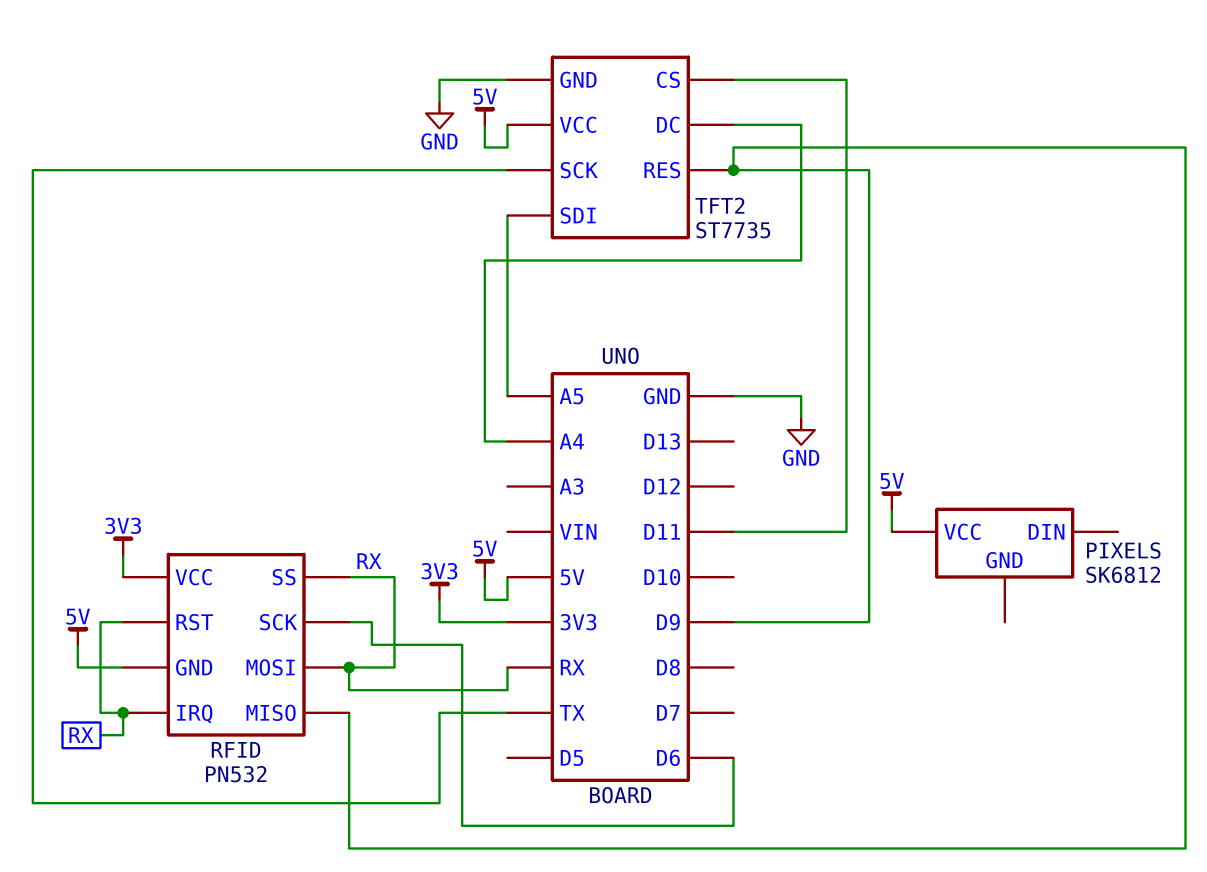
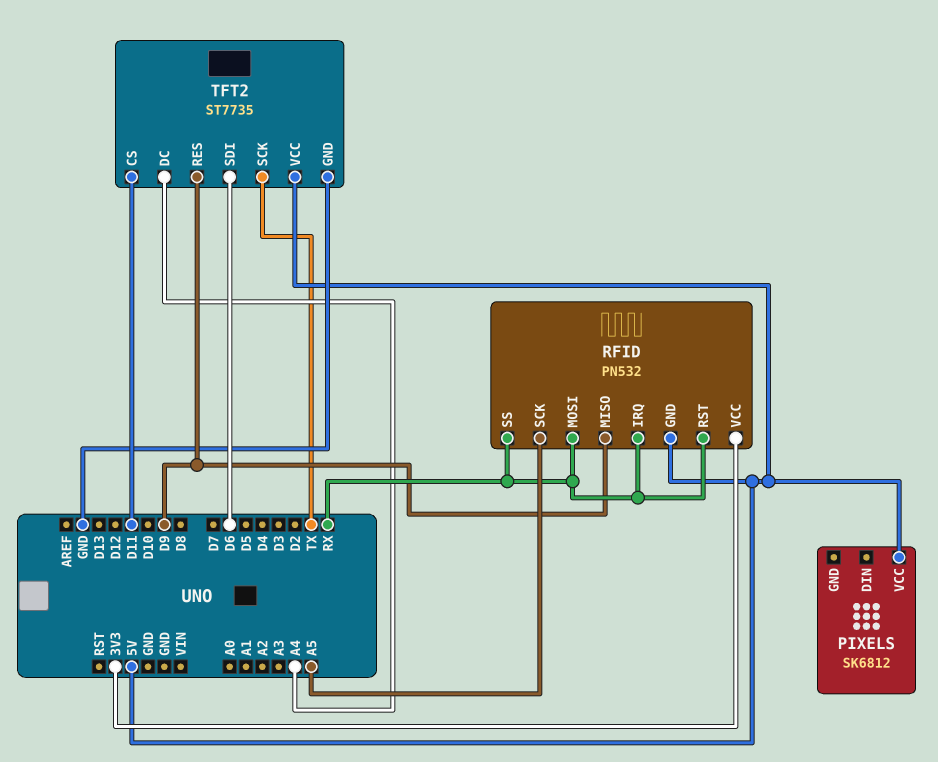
RFID pin SCK: D6 -> A5
TFT2 pin SDI: A5 -> D6

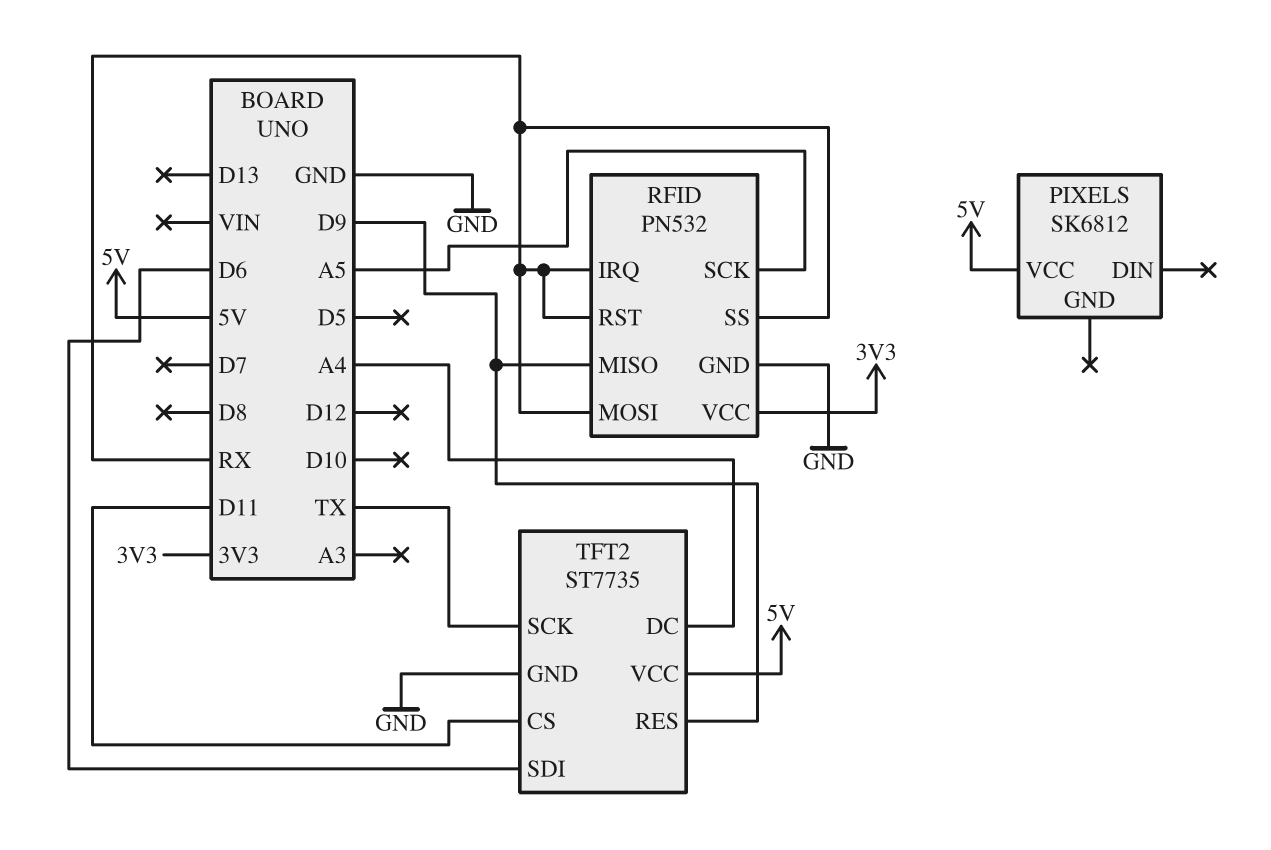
RFID pin GND: 5V -> GND

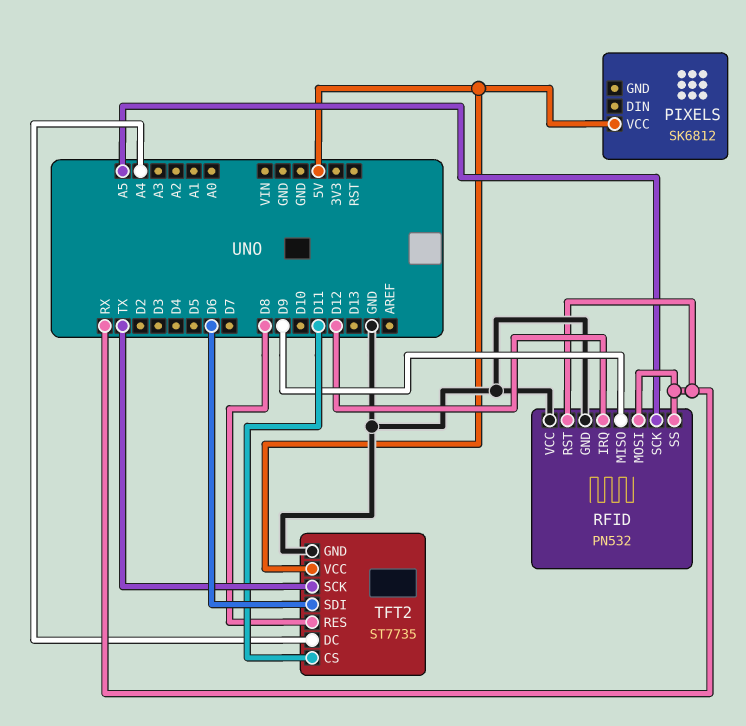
RFID pin IRQ: RX -> D12
RFID pin VCC: 3V3 -> GND
TFT2 pin RES: D9 -> D8

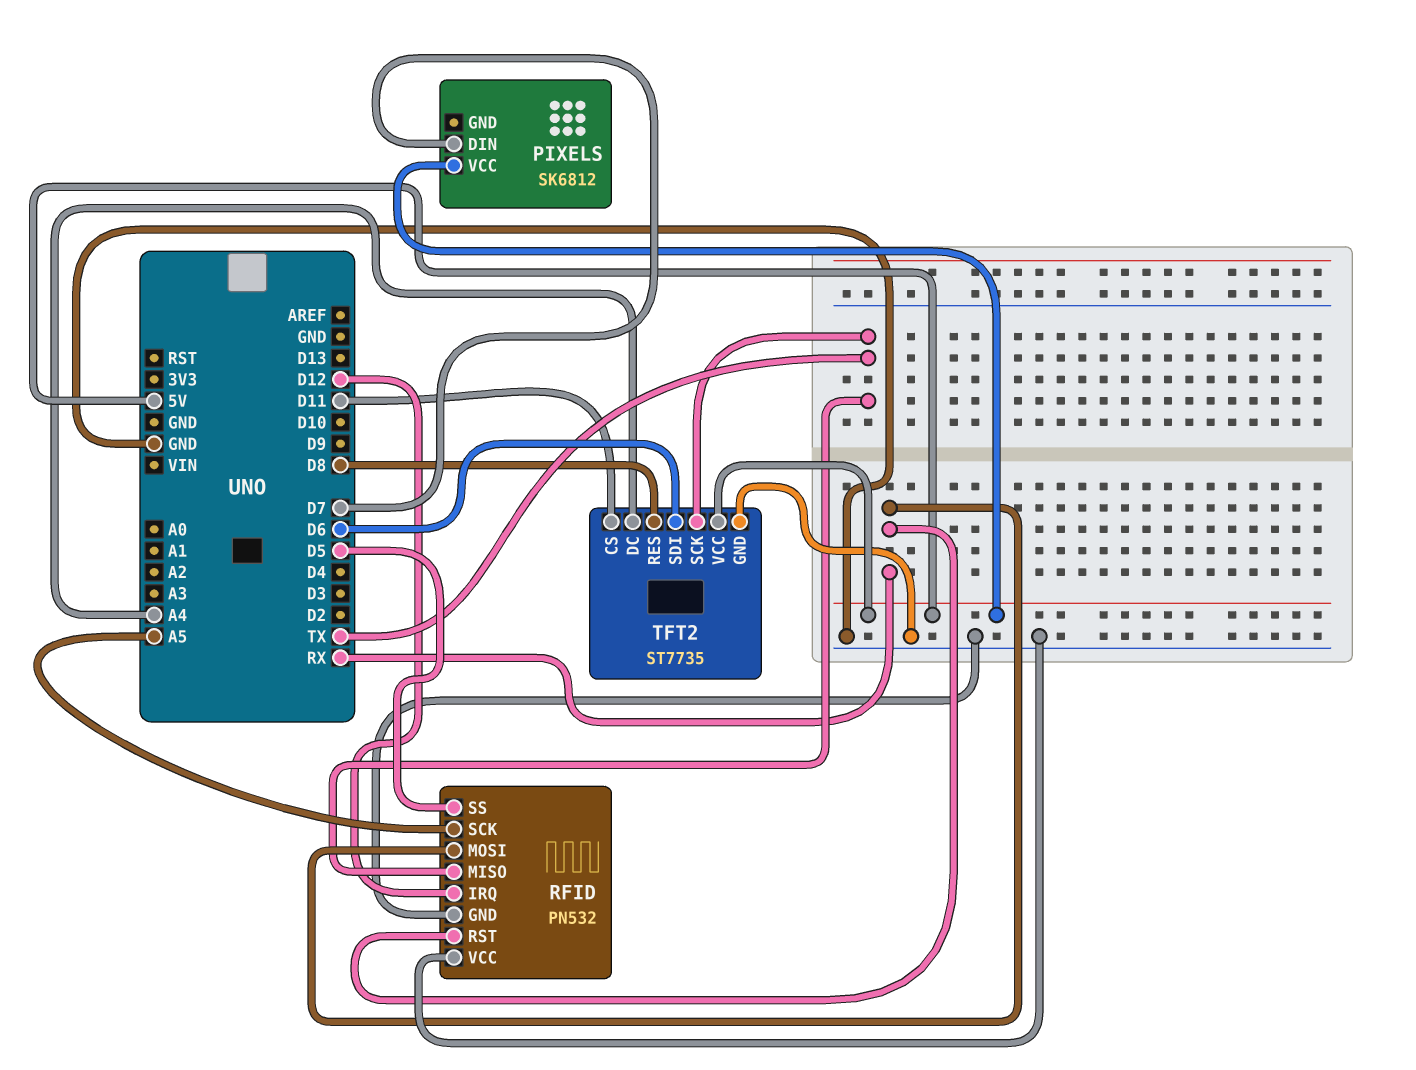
PIXELS pin DIN: none -> D7
RFID pin MISO: D9 -> TX
RFID pin SS: RX -> D5

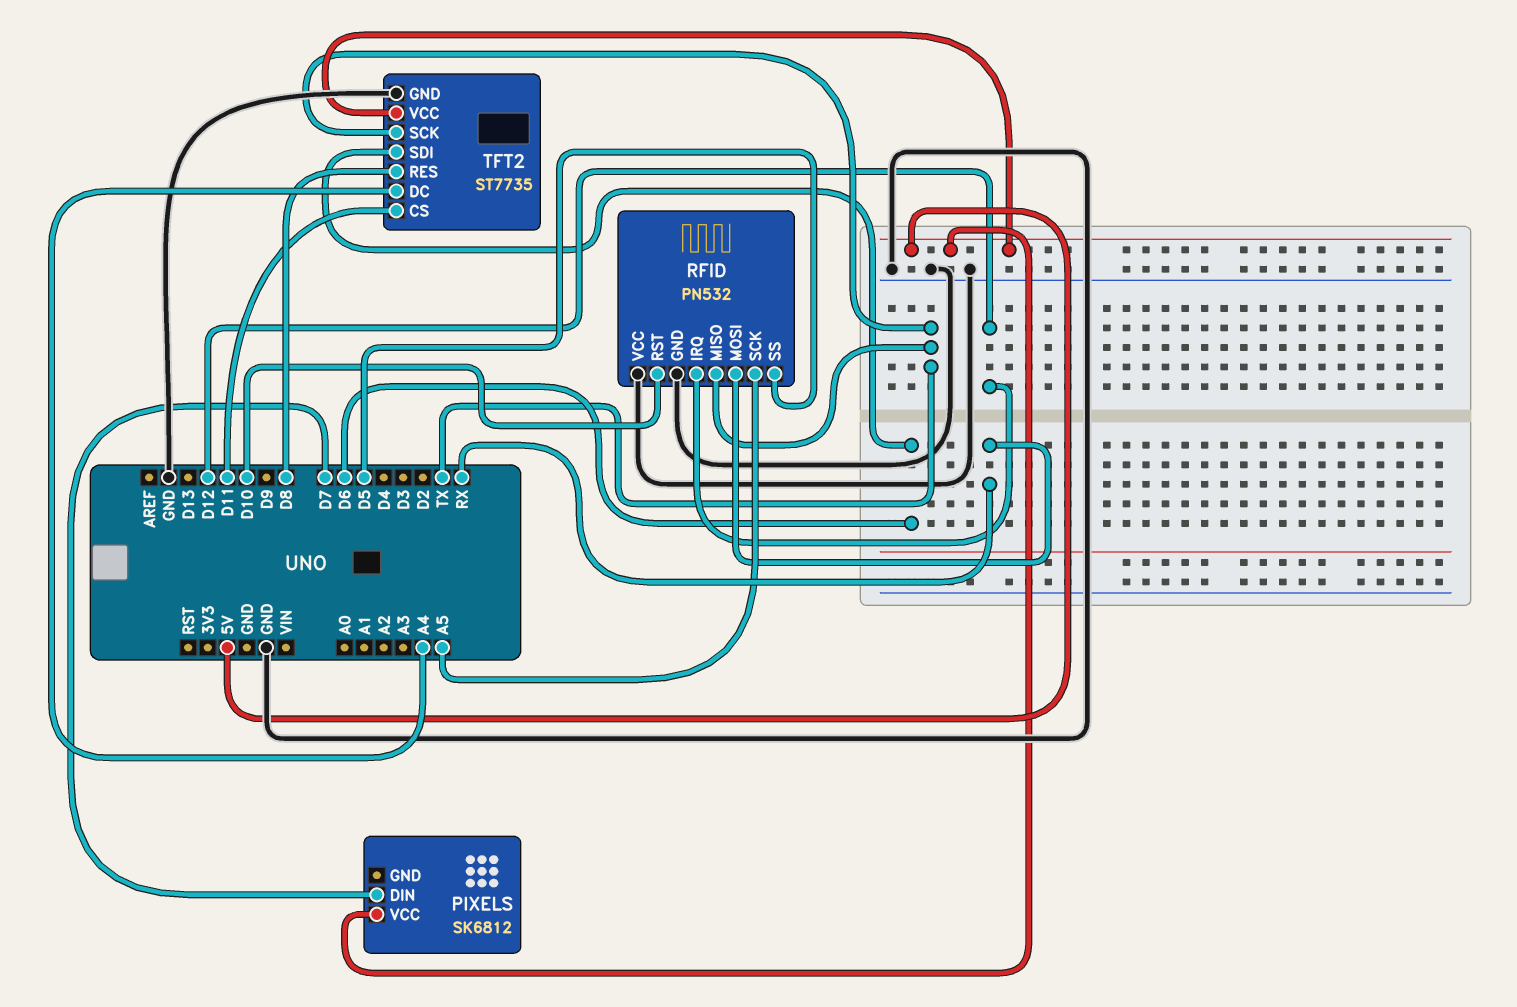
RFID pin RST: RX -> D10

